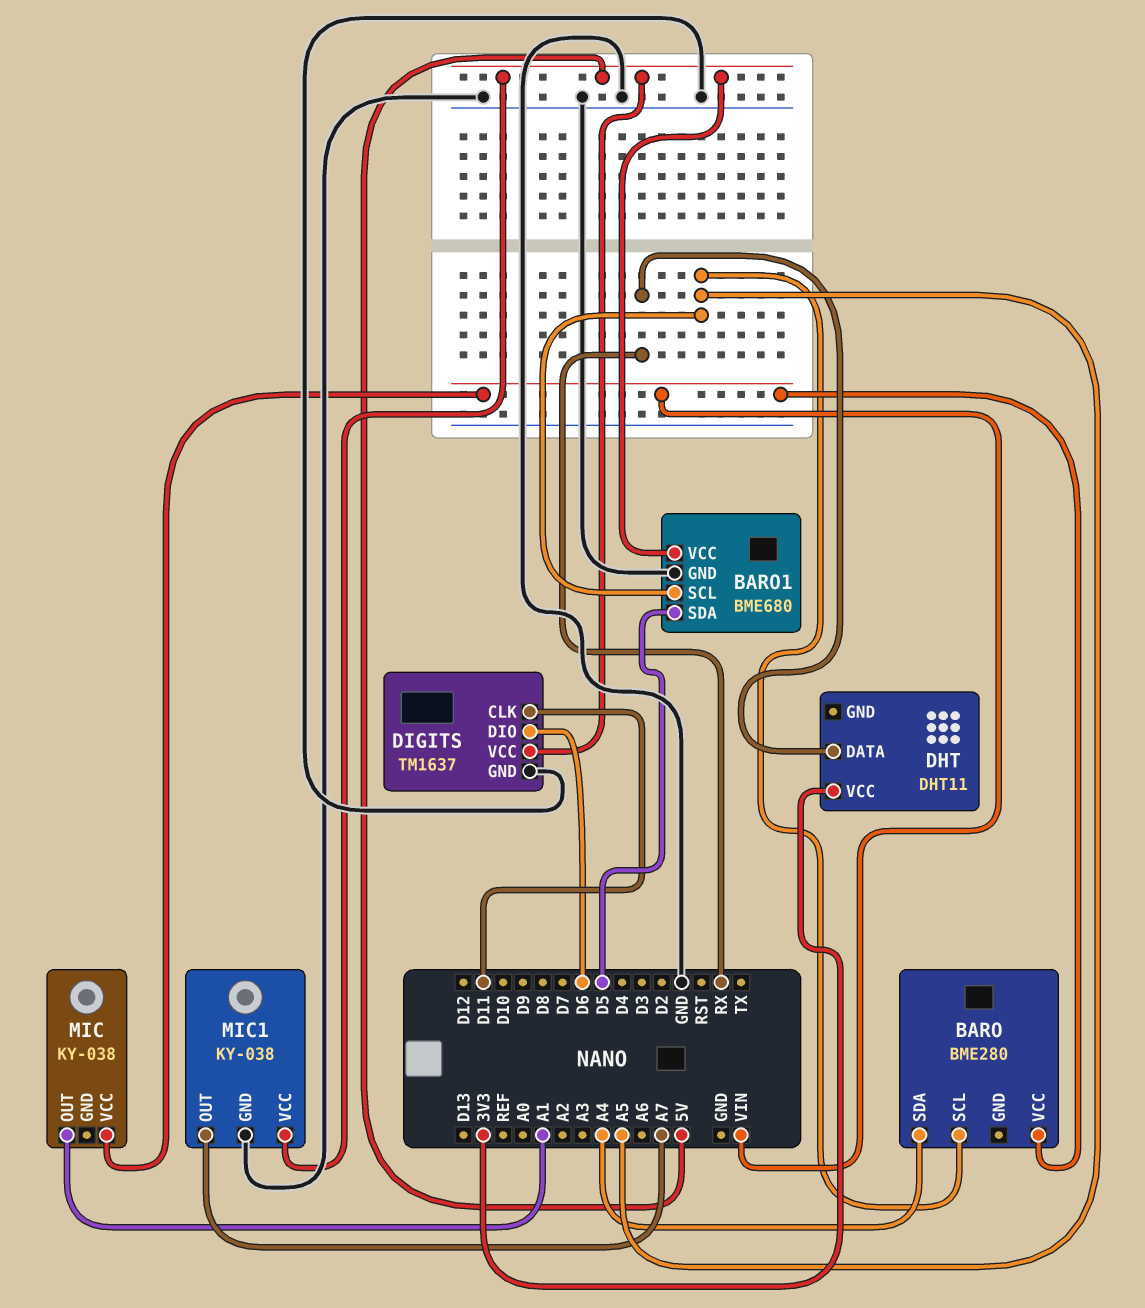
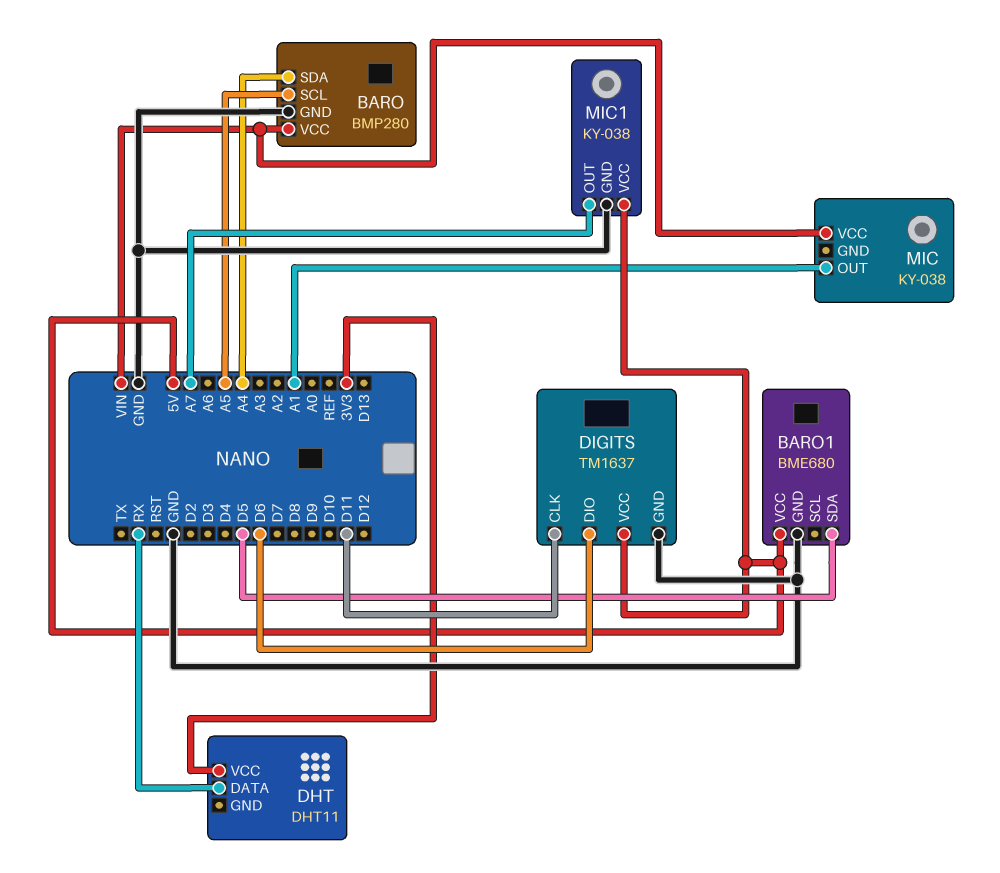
BARO: BME280 -> BMP280
BARO pin GND: none -> GND
BARO1 pin SCL: A5 -> none

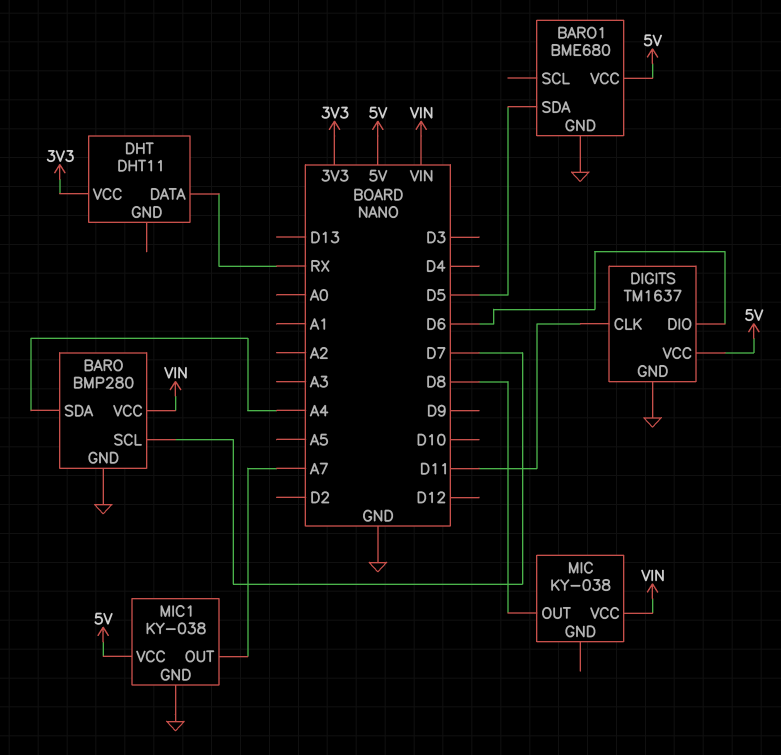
BARO pin SCL: A5 -> D7
MIC pin OUT: A1 -> D8

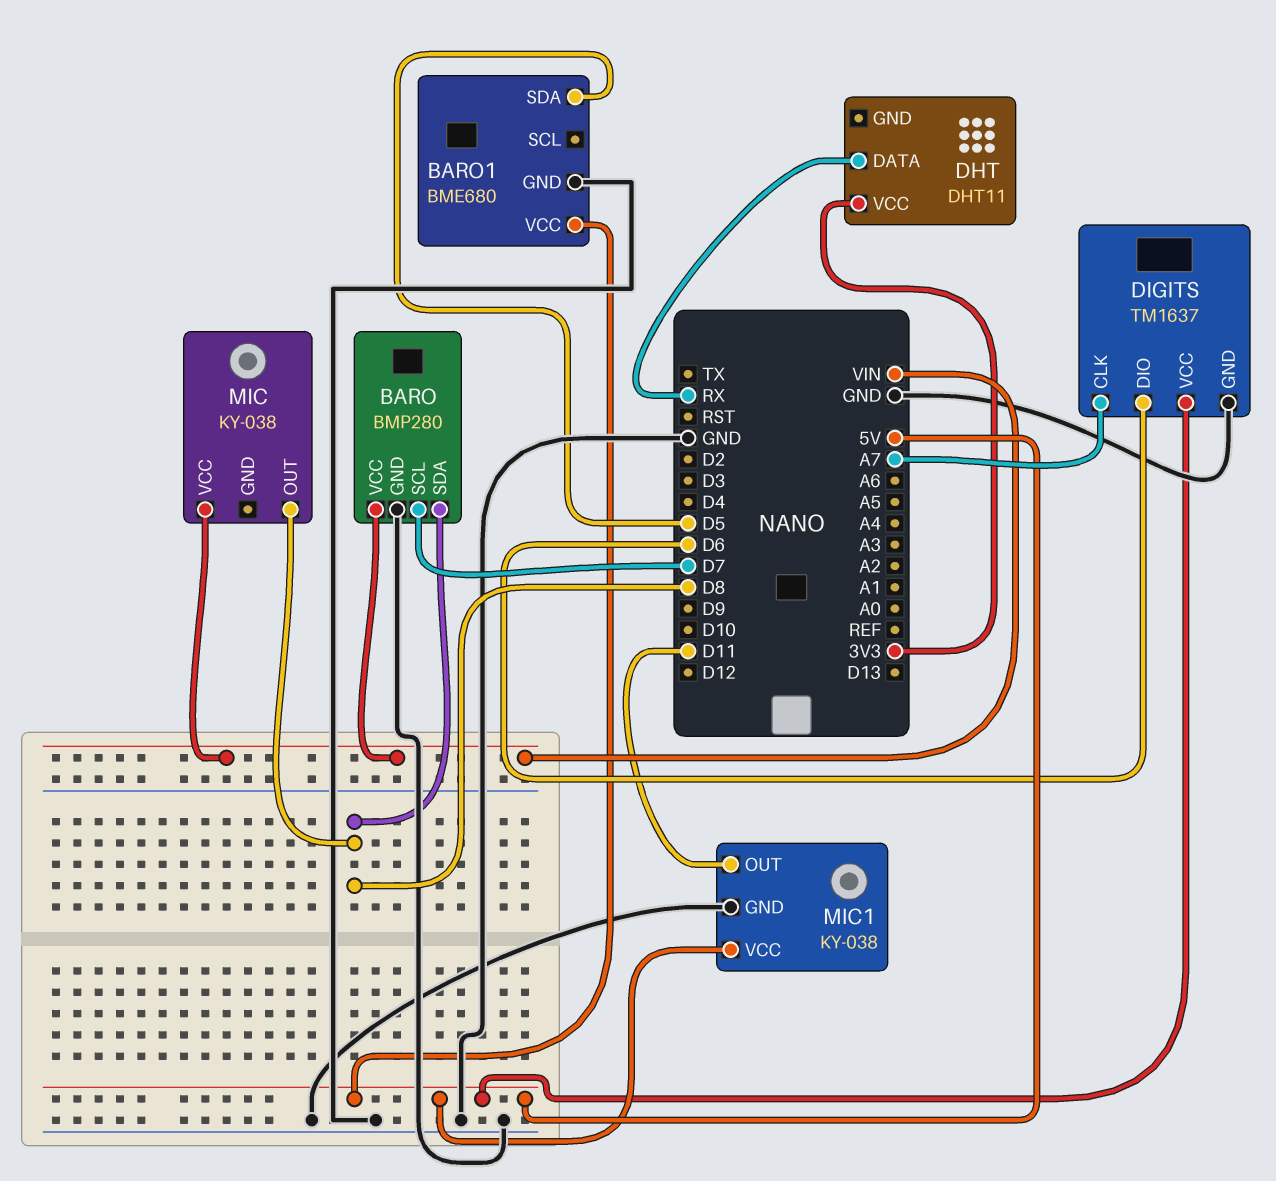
BARO pin SDA: A4 -> D8
DIGITS pin CLK: D11 -> A7
MIC1 pin OUT: A7 -> D11

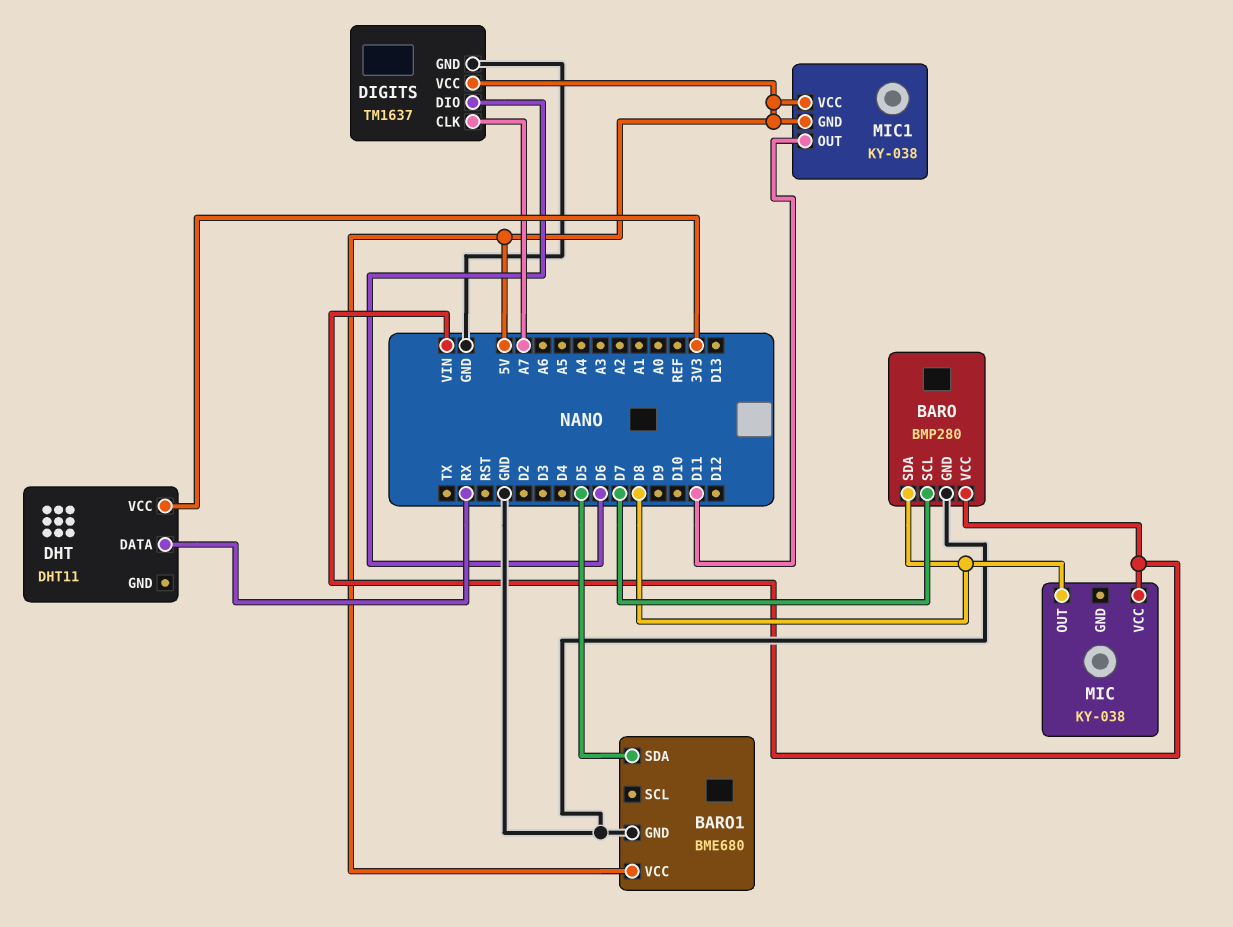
MIC1 pin GND: GND -> 5V

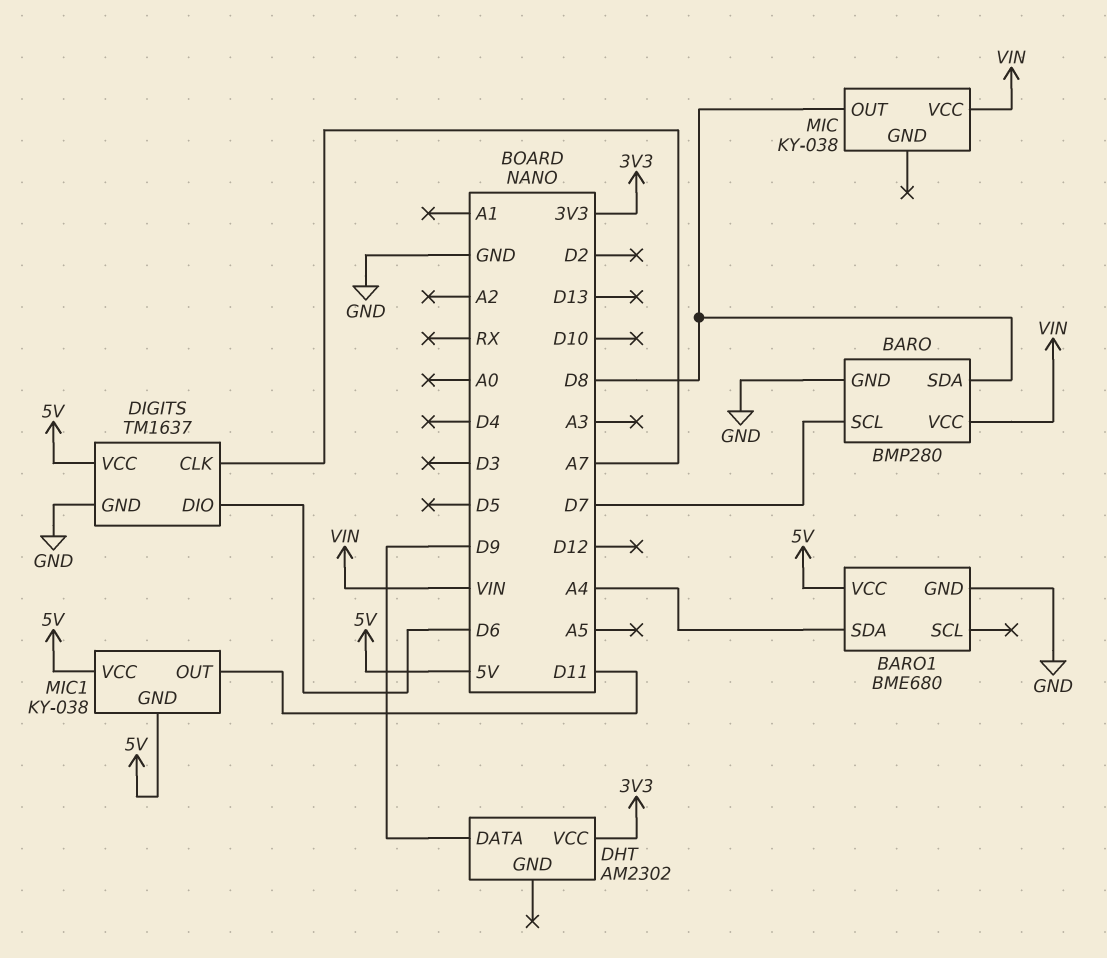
BARO1 pin SDA: D5 -> A4
DHT: DHT11 -> AM2302
DHT pin DATA: RX -> D9

